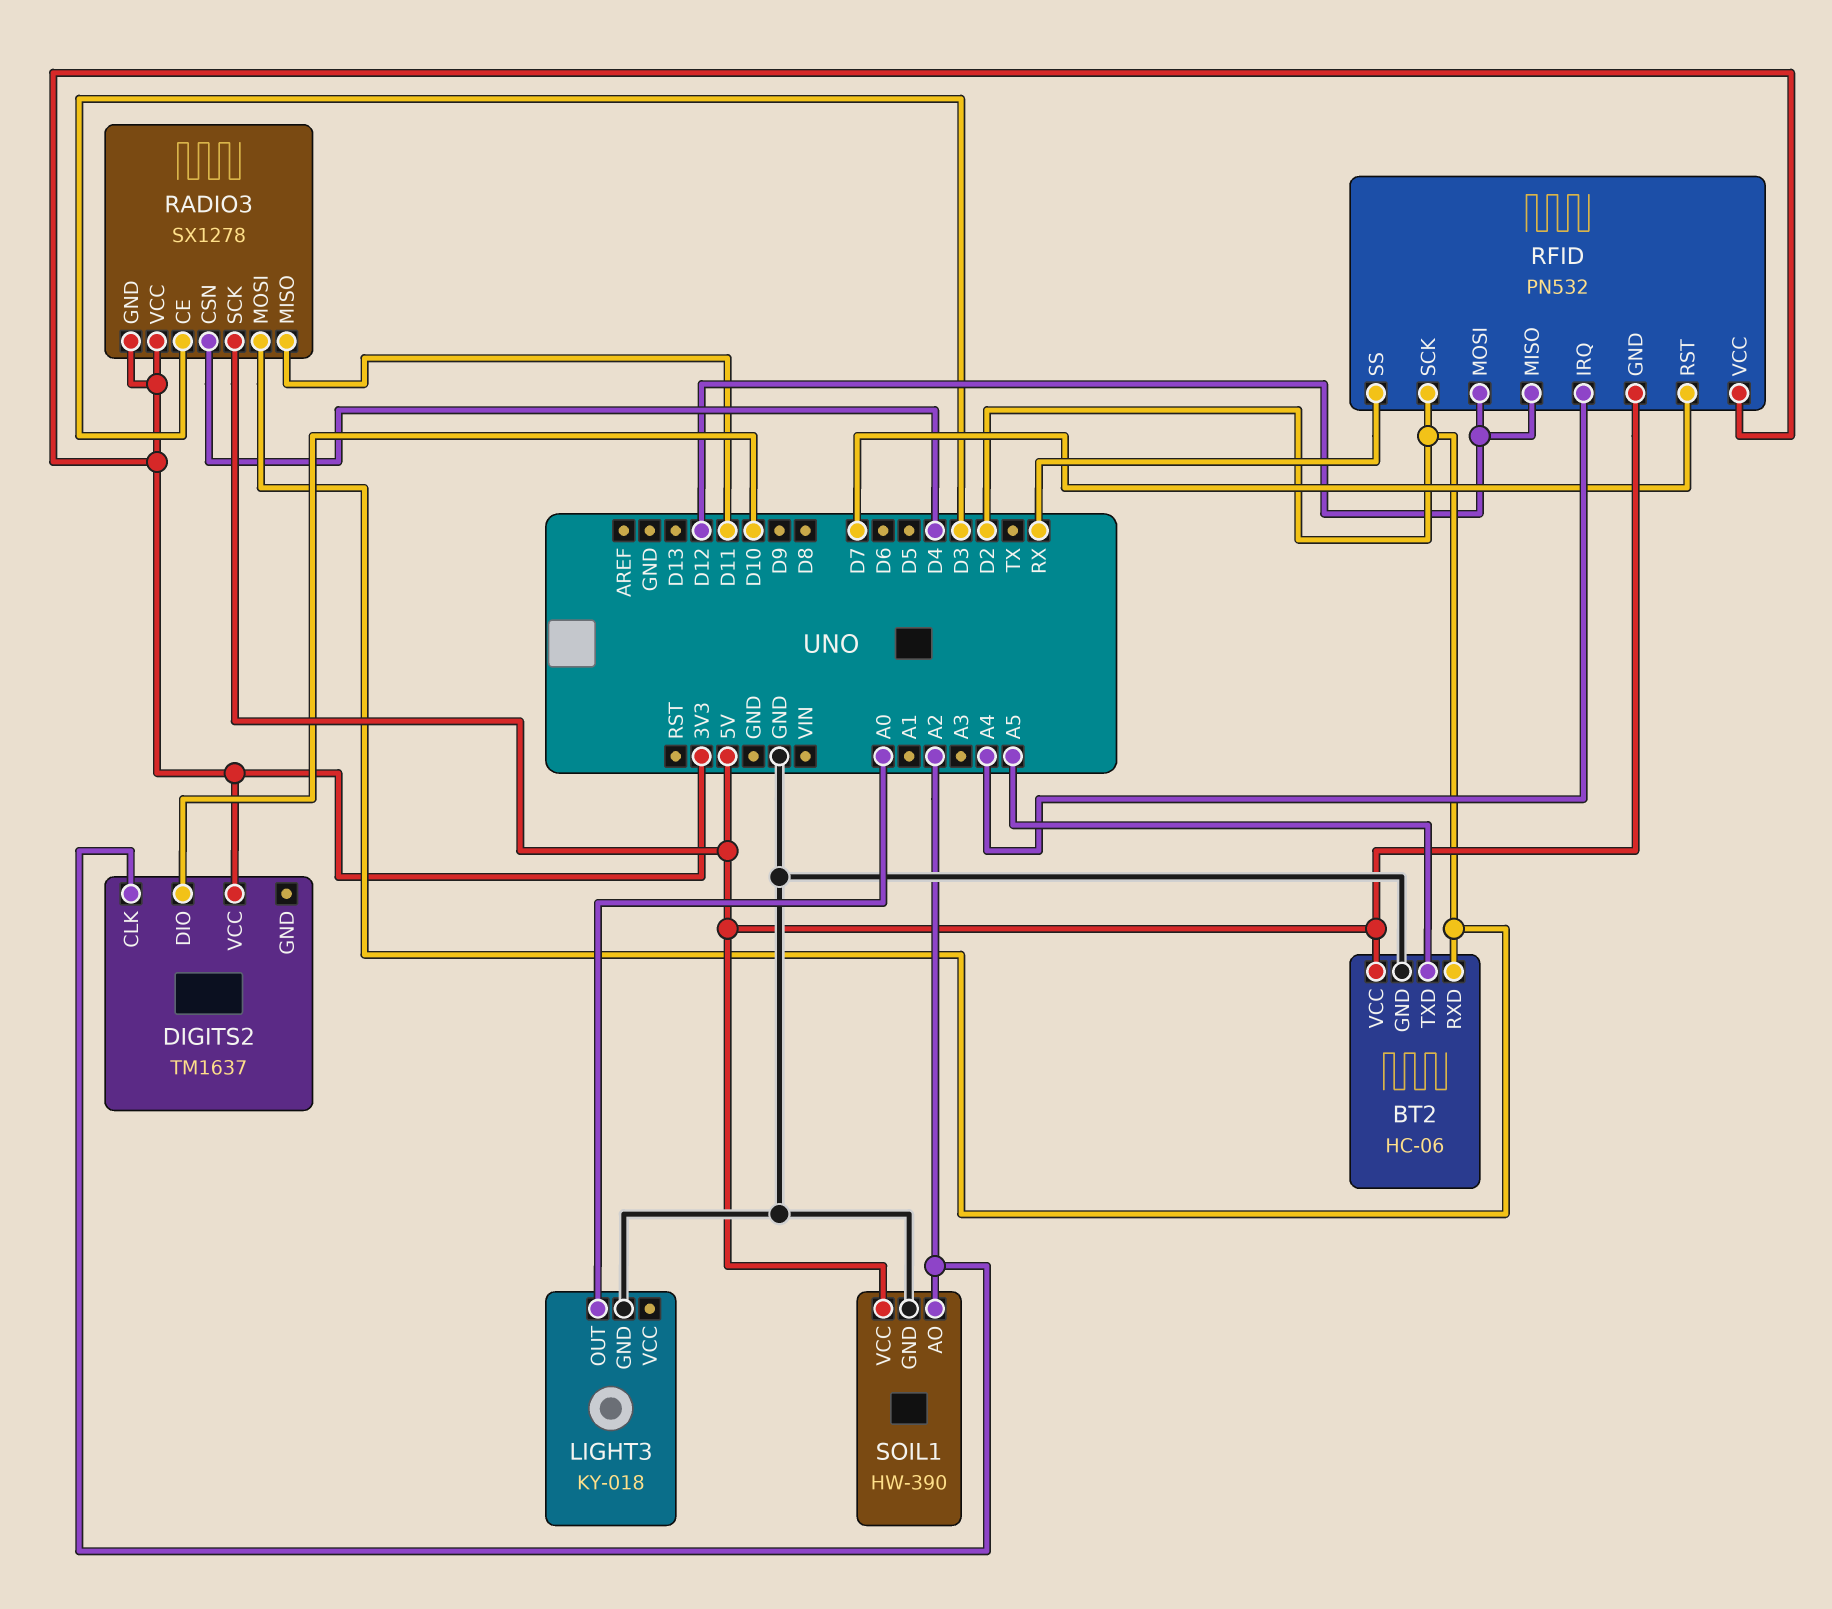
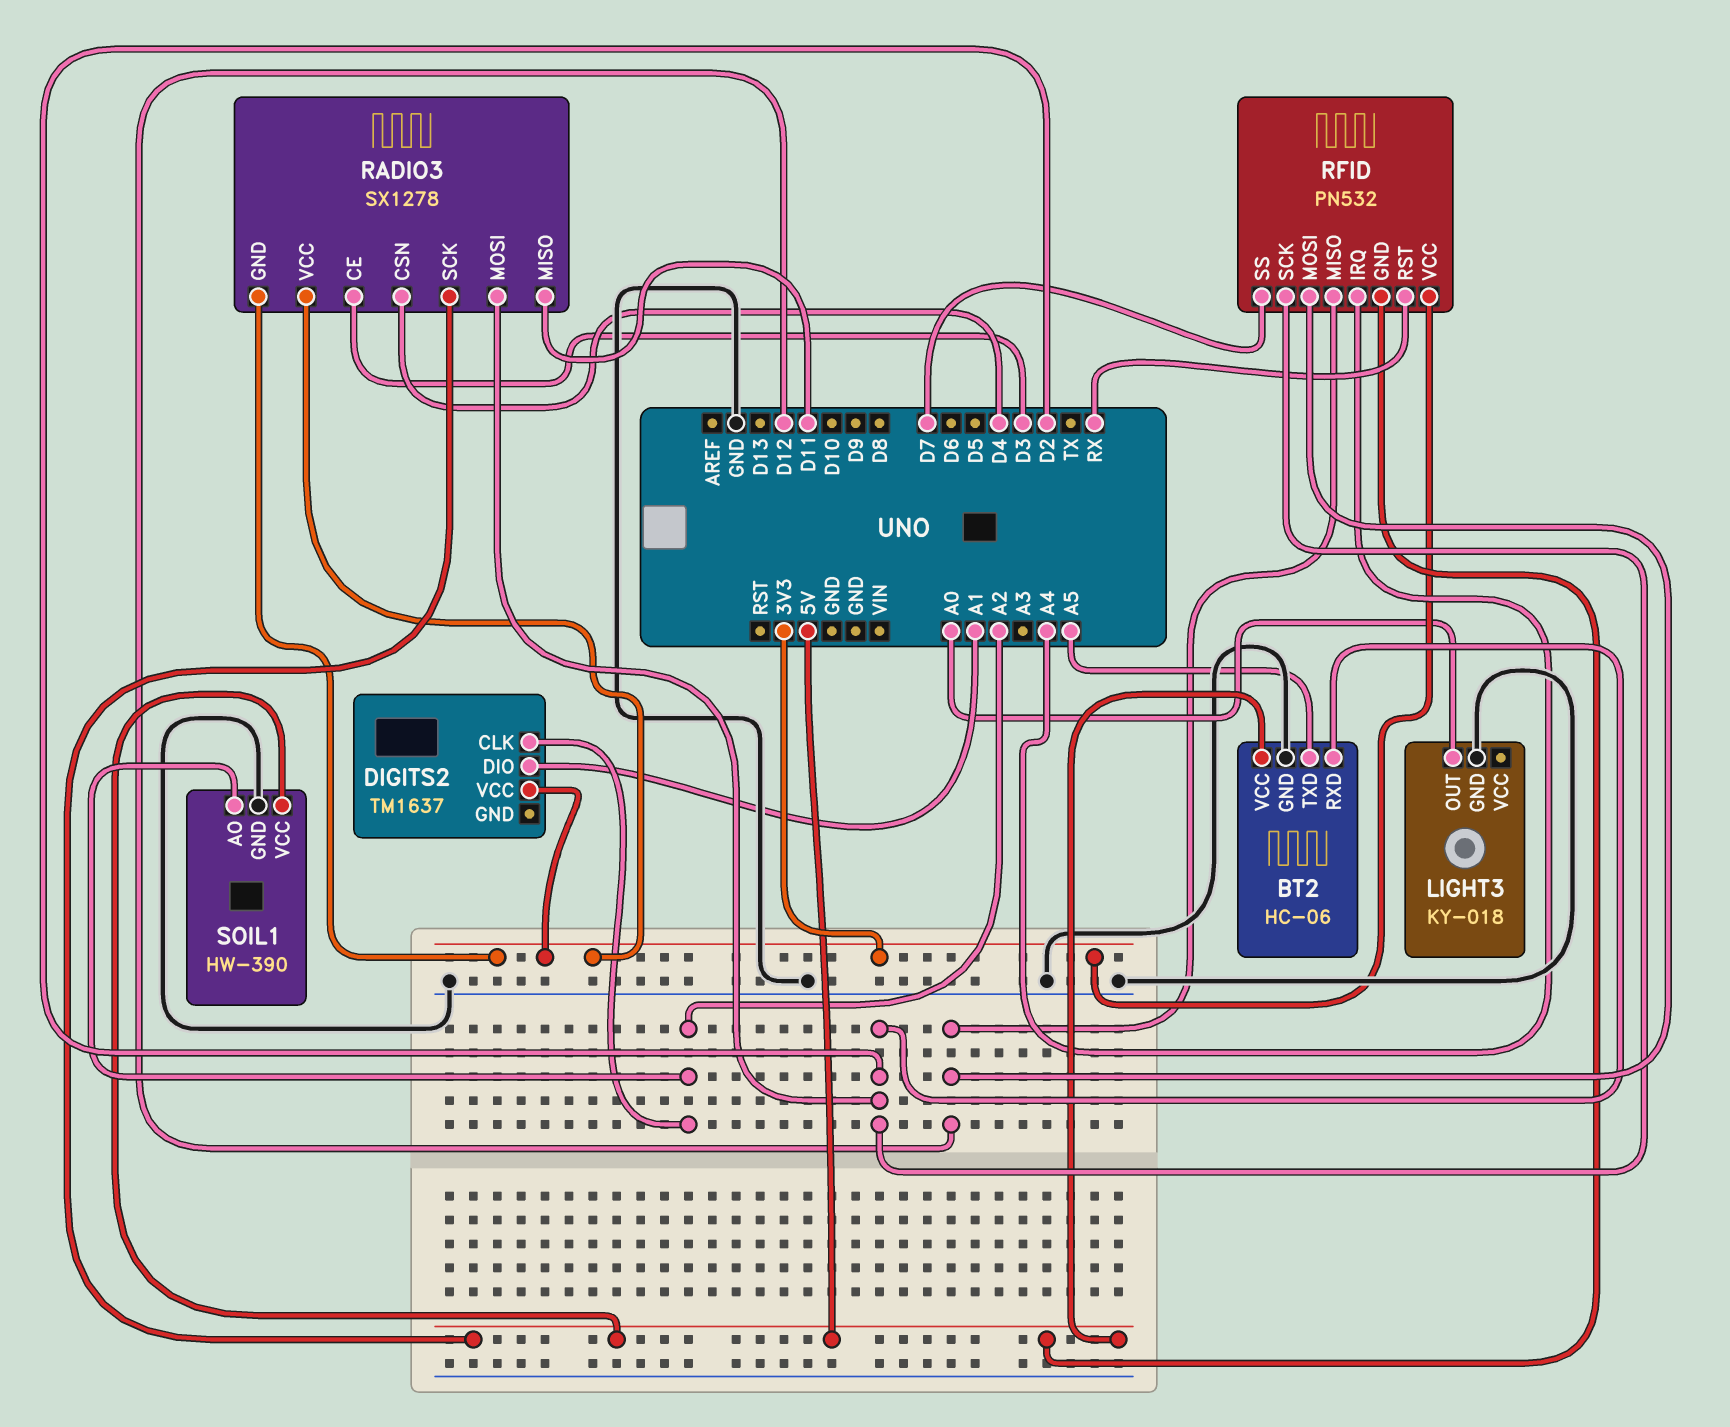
DIGITS2 pin DIO: D10 -> A1
RFID pin RST: D7 -> RX
RFID pin SS: RX -> D7

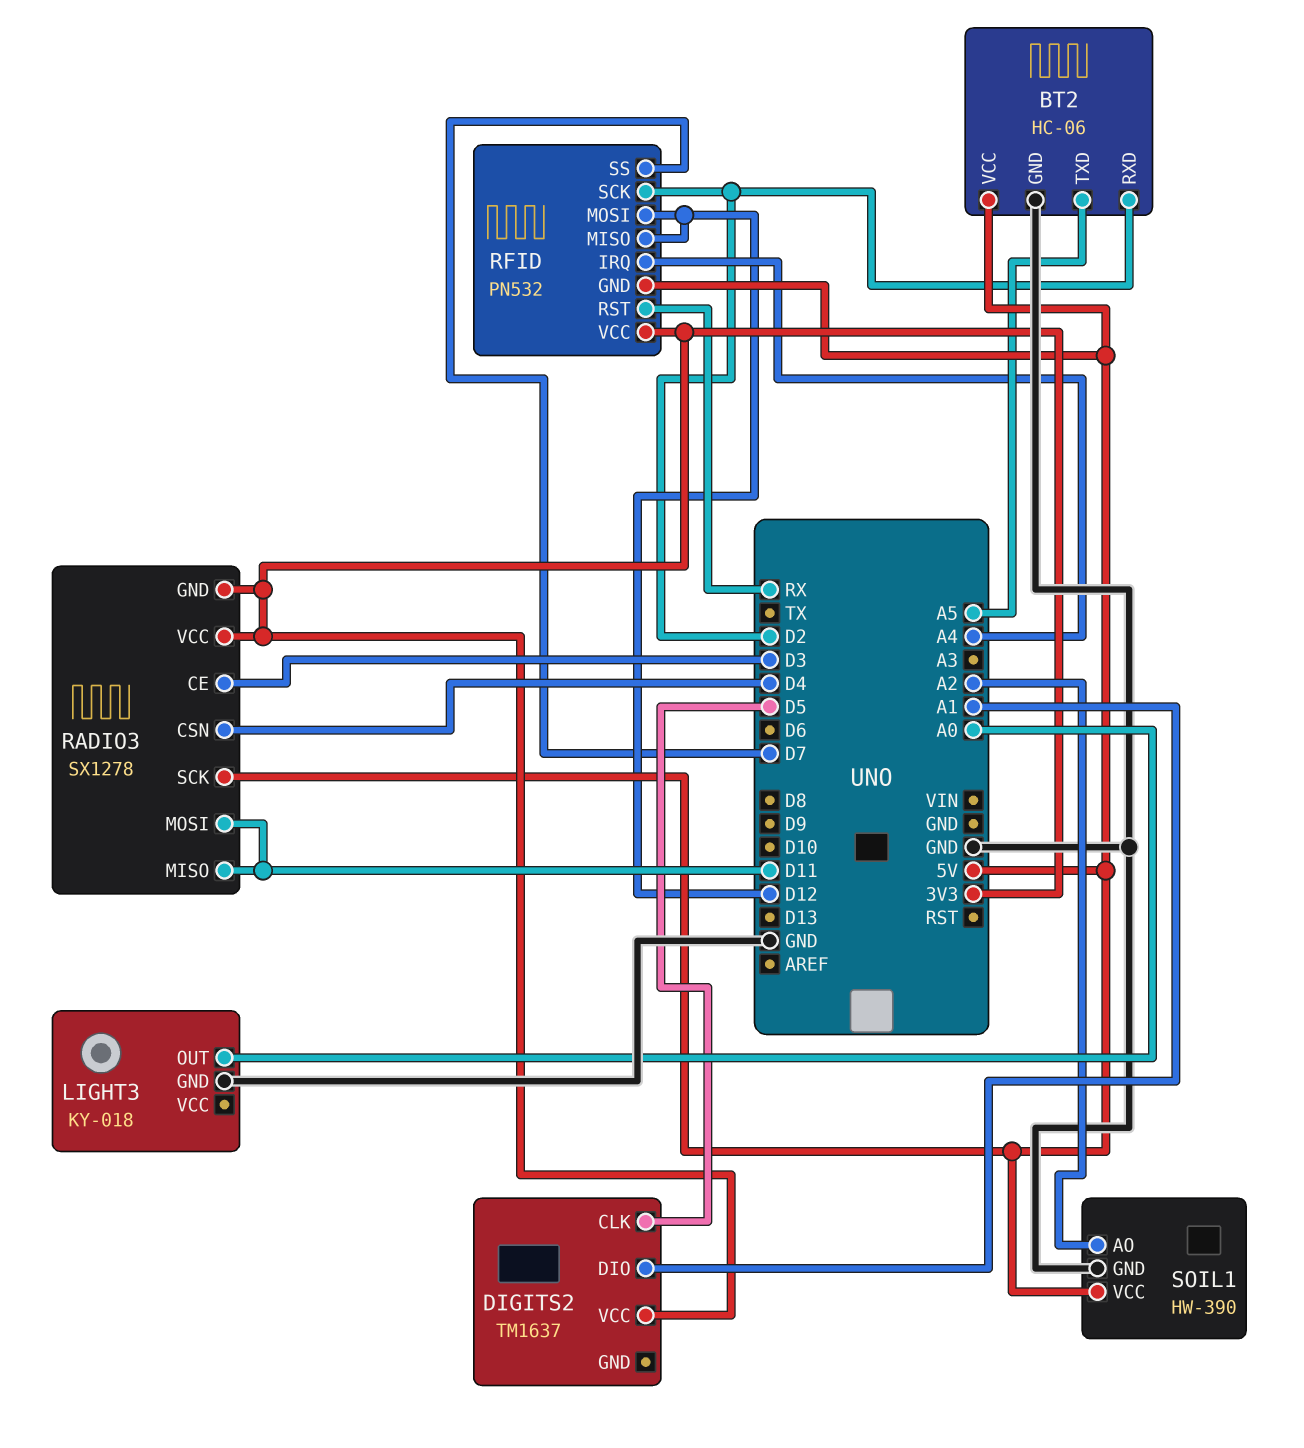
DIGITS2 pin CLK: A2 -> D5
RADIO3 pin MOSI: D2 -> D11

